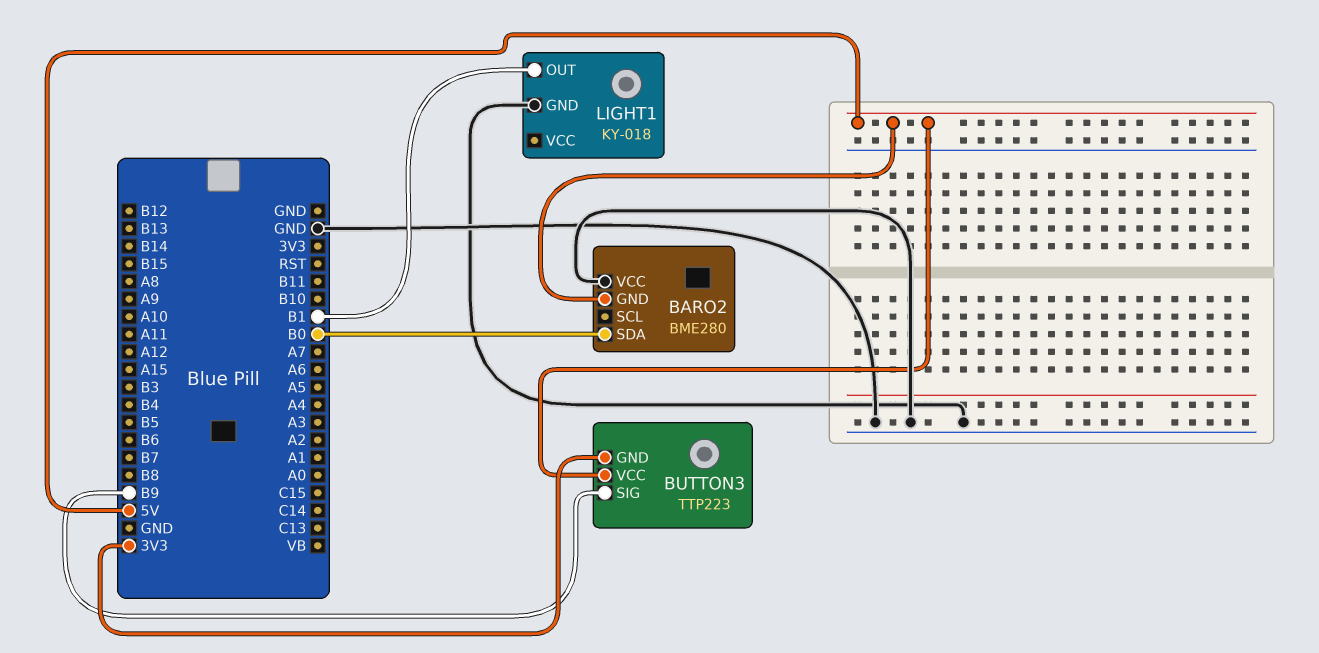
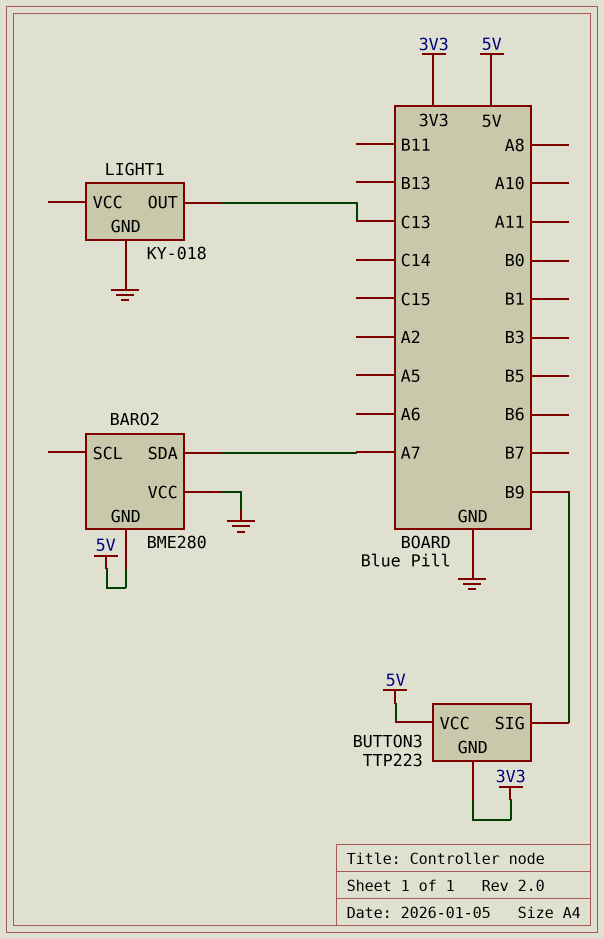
BARO2 pin SDA: B0 -> A7
LIGHT1 pin OUT: B1 -> C13

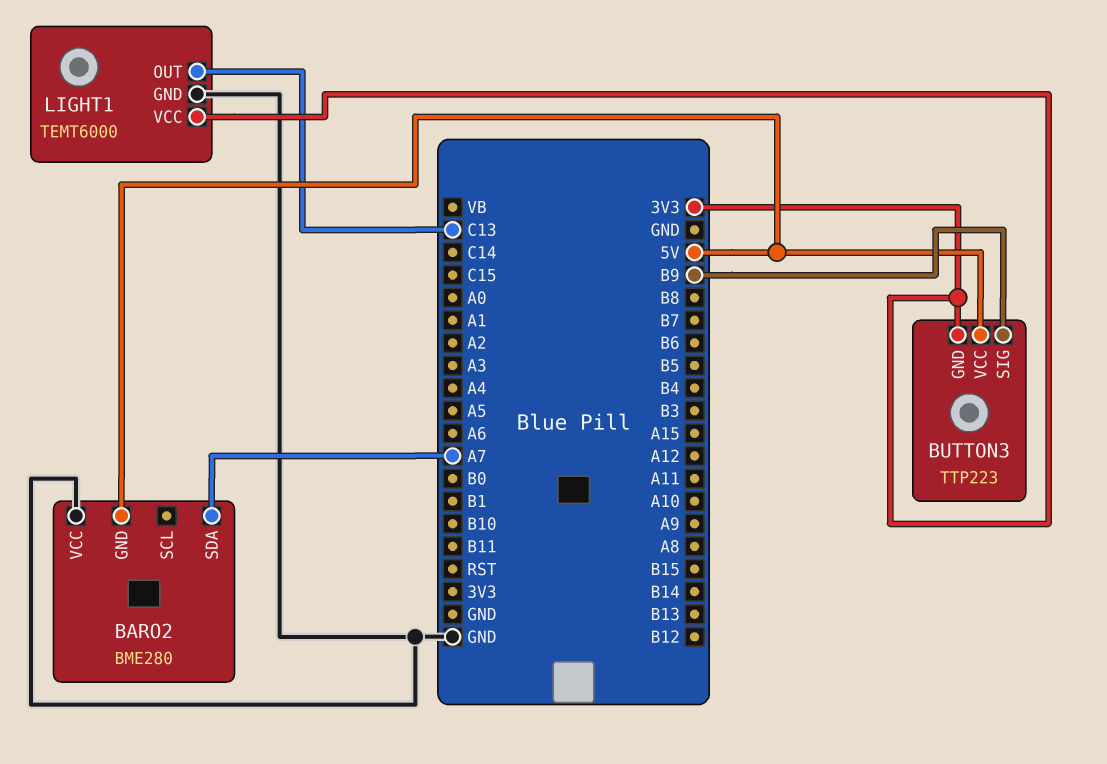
LIGHT1: KY-018 -> TEMT6000
LIGHT1 pin VCC: none -> 3V3

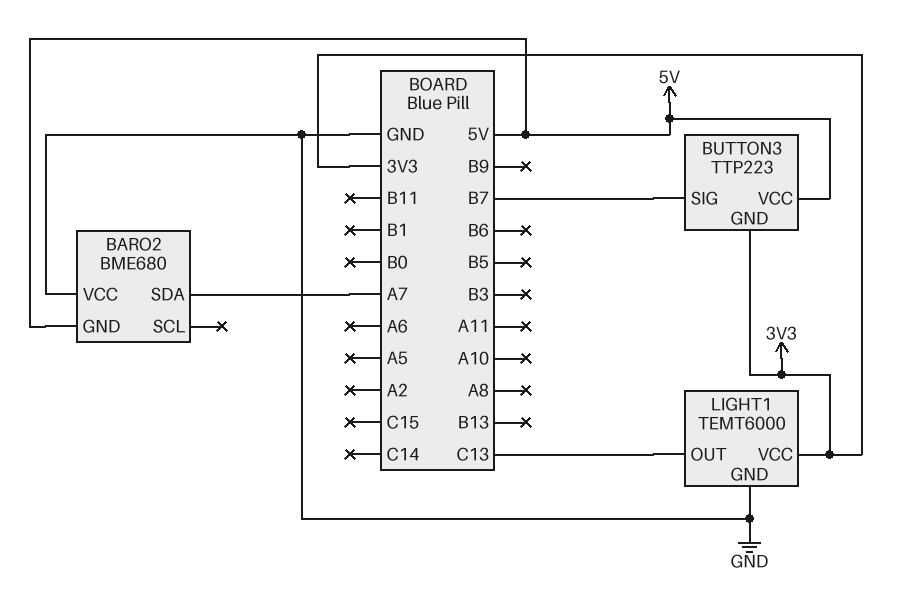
BARO2: BME280 -> BME680
BUTTON3 pin SIG: B9 -> B7

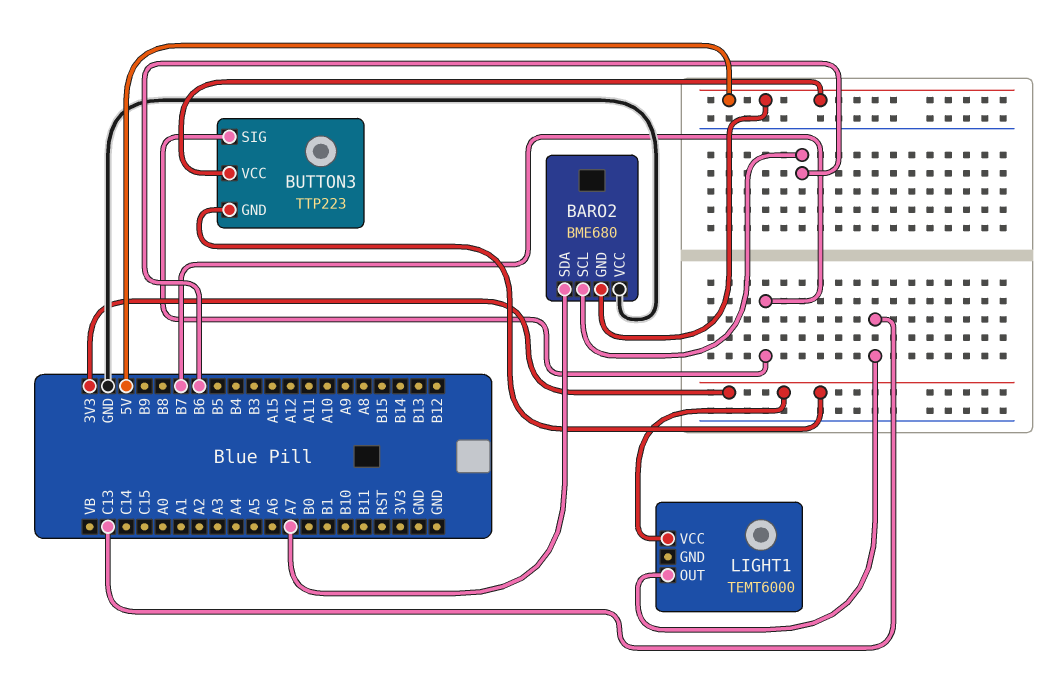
BARO2 pin SCL: none -> B6
LIGHT1 pin GND: GND -> none

